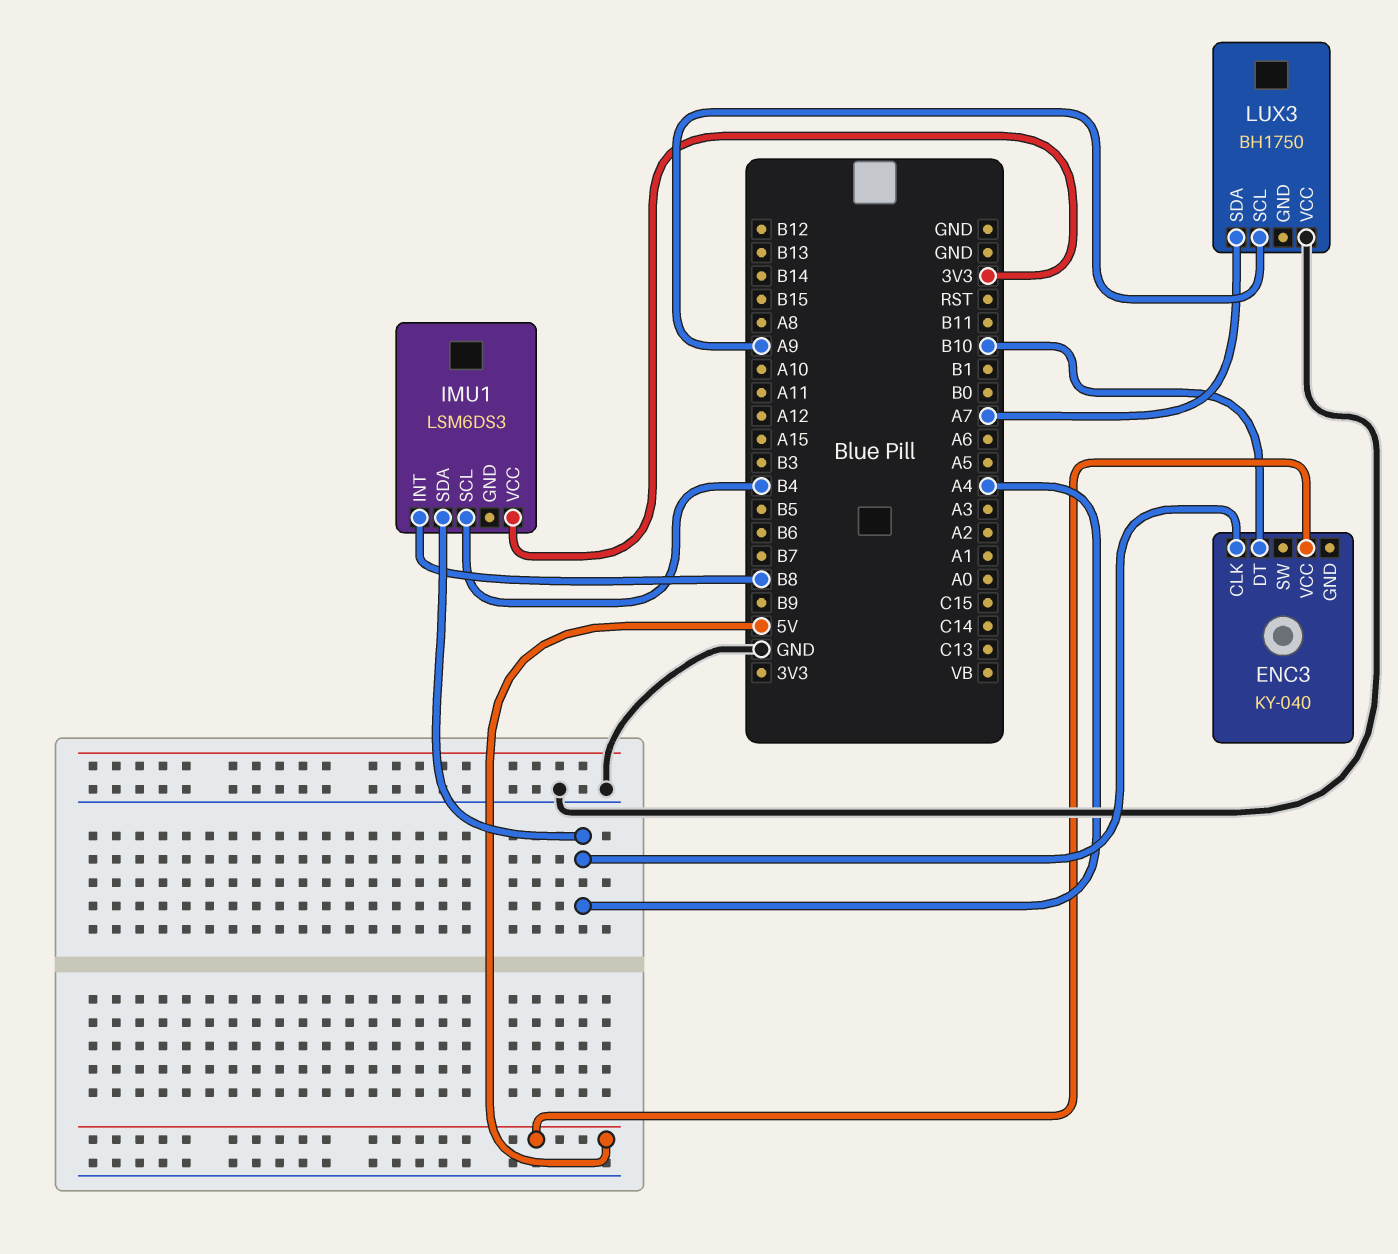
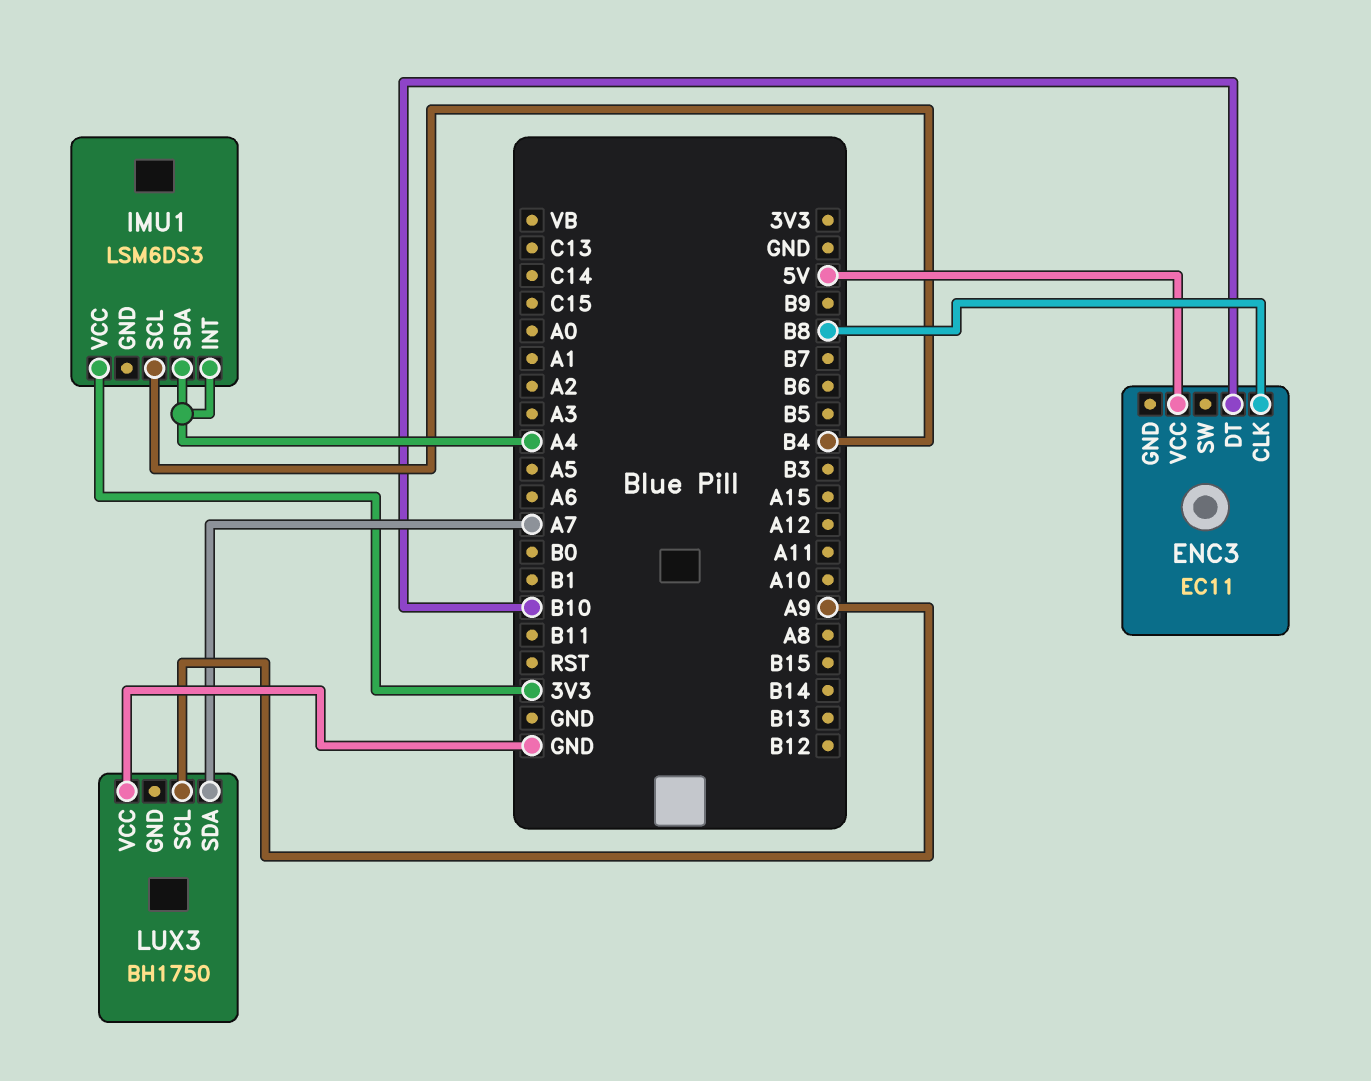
ENC3: KY-040 -> EC11
ENC3 pin CLK: A4 -> B8
IMU1 pin INT: B8 -> A4

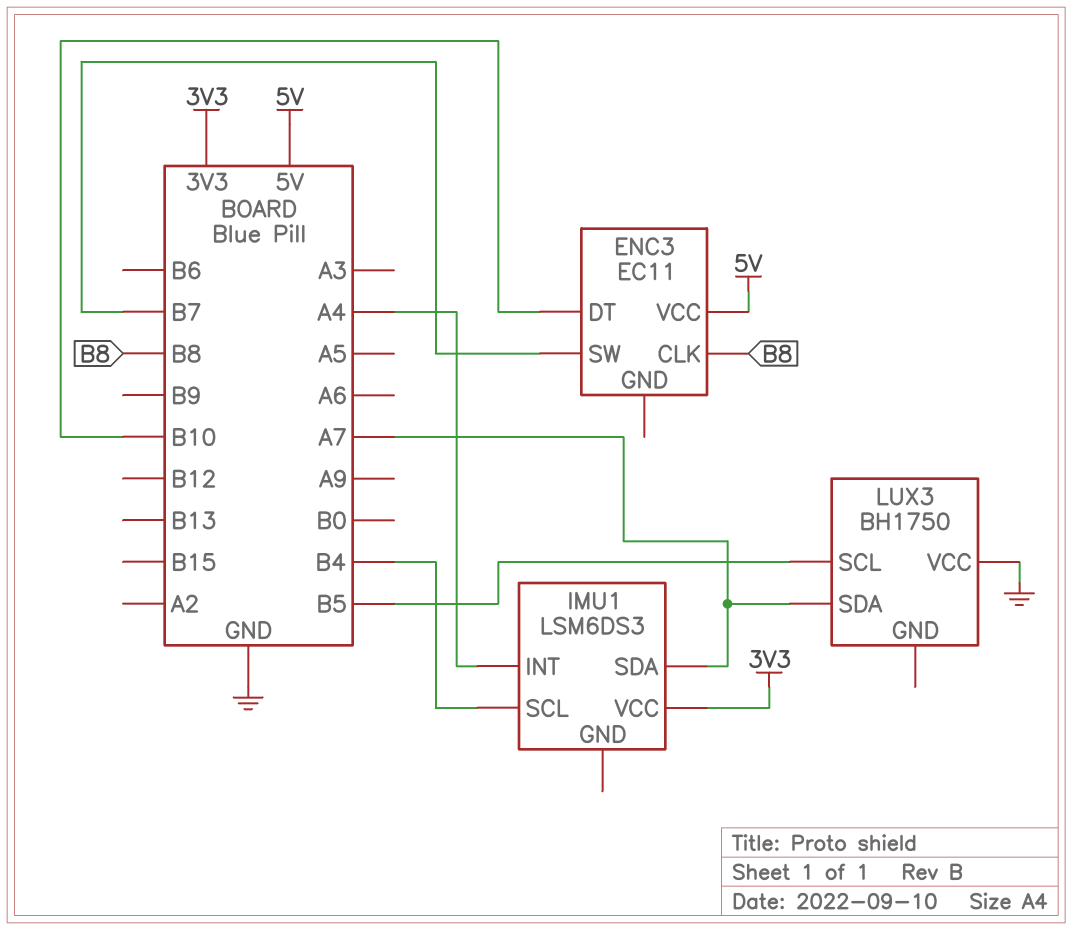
ENC3 pin SW: none -> B7
IMU1 pin SDA: A4 -> A7
LUX3 pin SCL: A9 -> B5

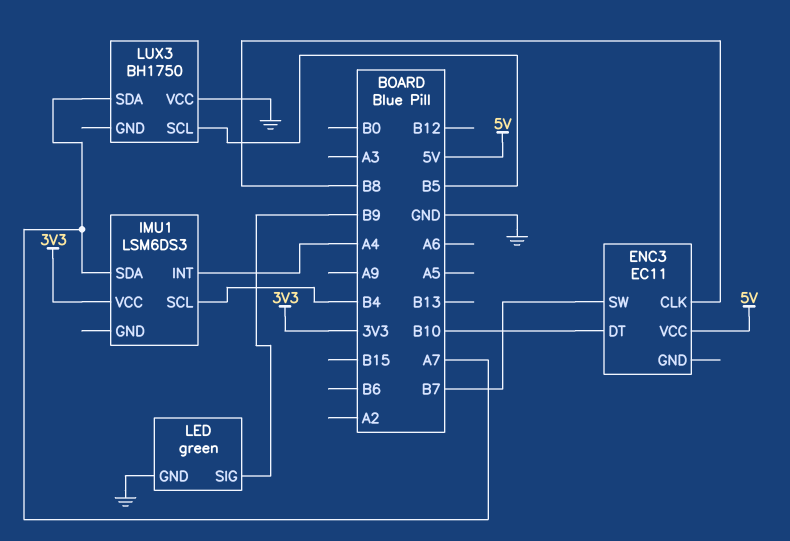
LED: none -> green
LED pin GND: none -> GND
LED pin SIG: none -> B9

